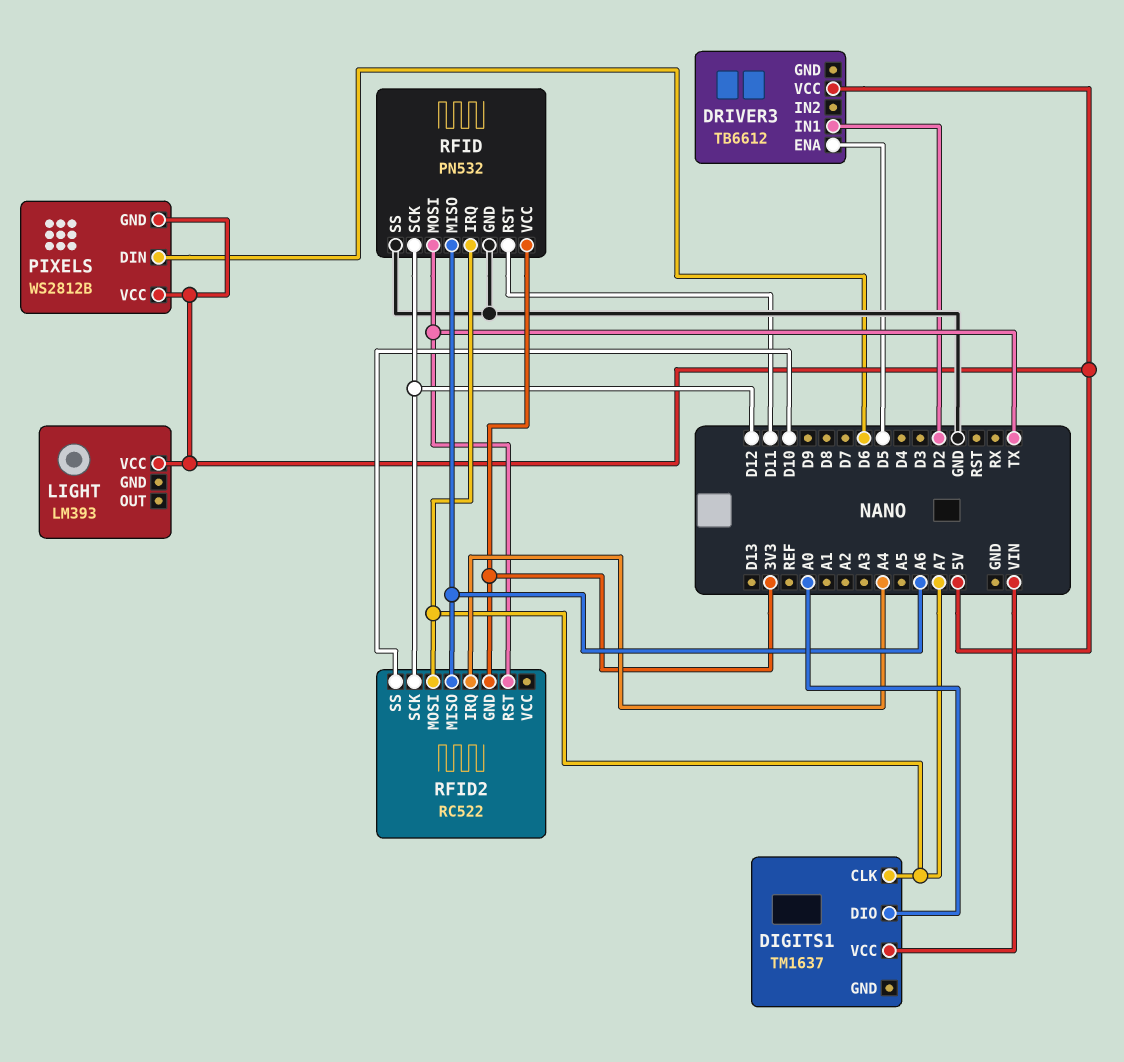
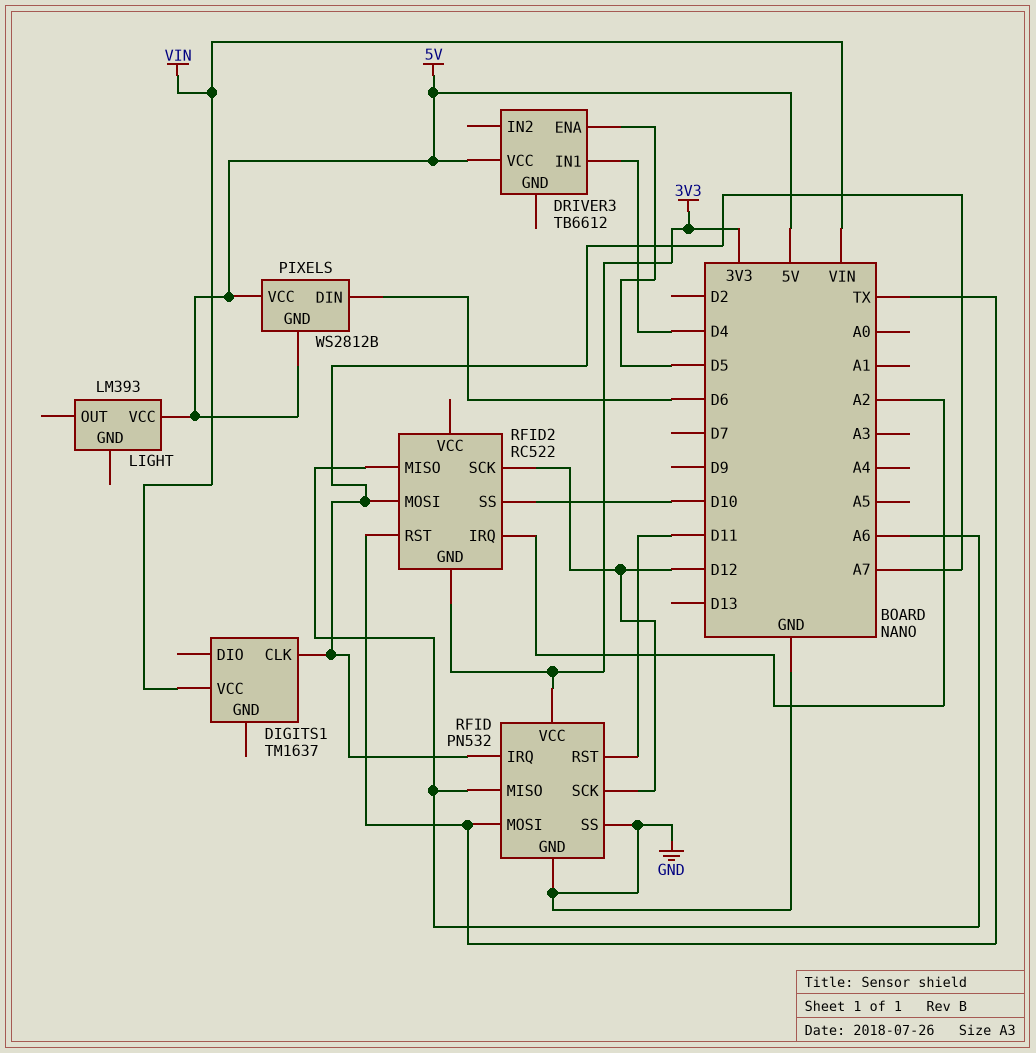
DIGITS1 pin DIO: A0 -> none
DRIVER3 pin IN1: D2 -> D4
RFID2 pin IRQ: A4 -> A2

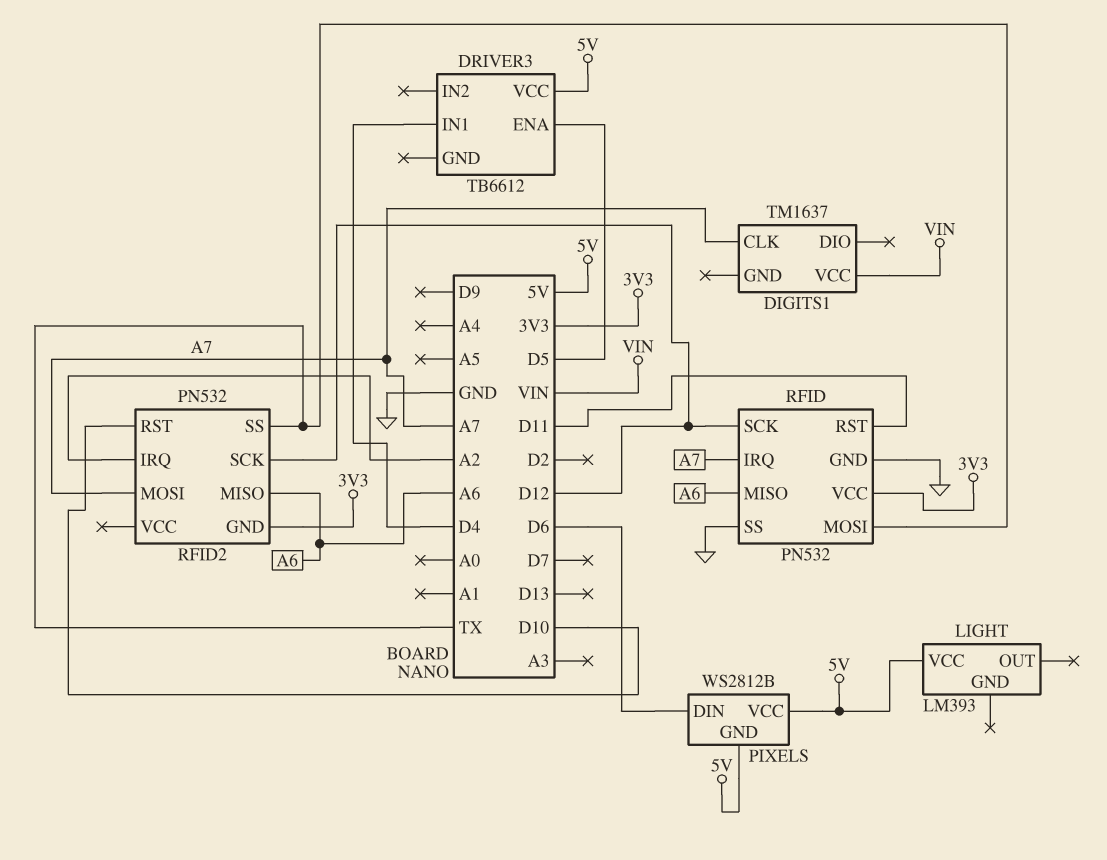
RFID2: RC522 -> PN532
RFID2 pin RST: TX -> D10
RFID2 pin SS: D10 -> TX

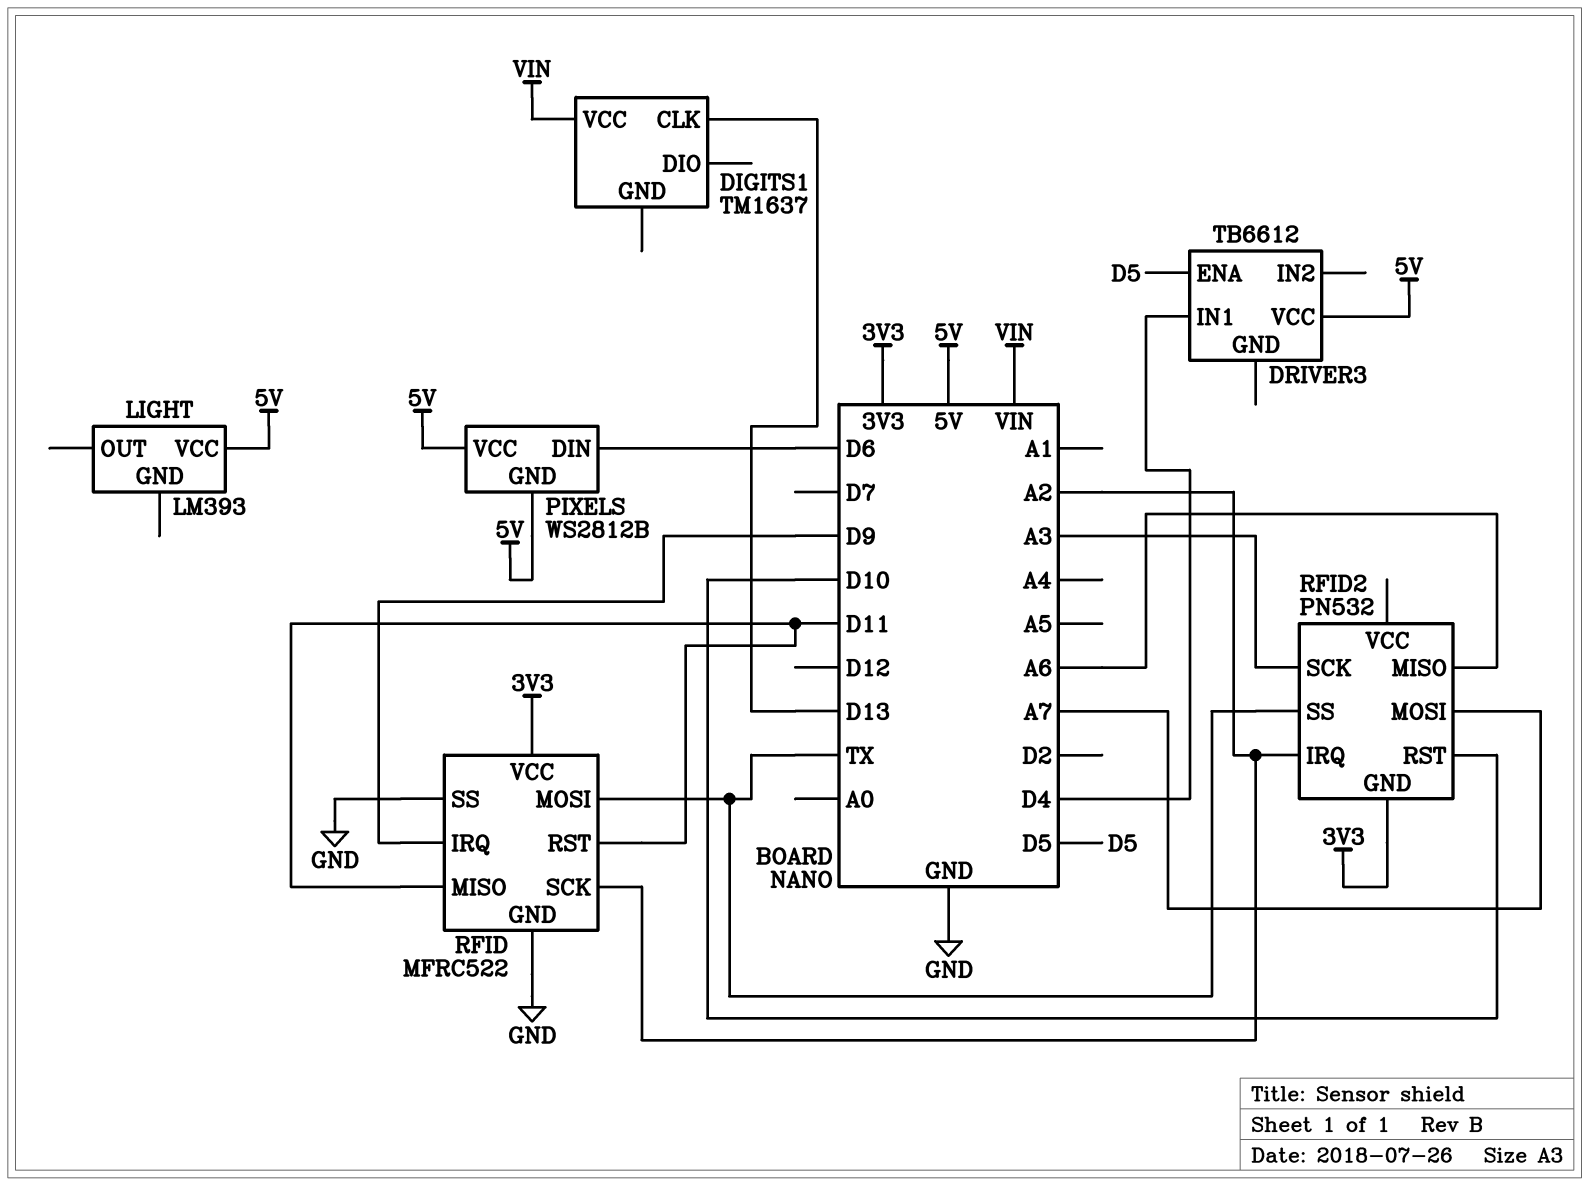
DIGITS1 pin CLK: A7 -> D13
RFID: PN532 -> MFRC522
RFID pin IRQ: A7 -> D9
RFID pin MISO: A6 -> D11
RFID pin SCK: D12 -> A2
RFID2 pin SCK: D12 -> A3

